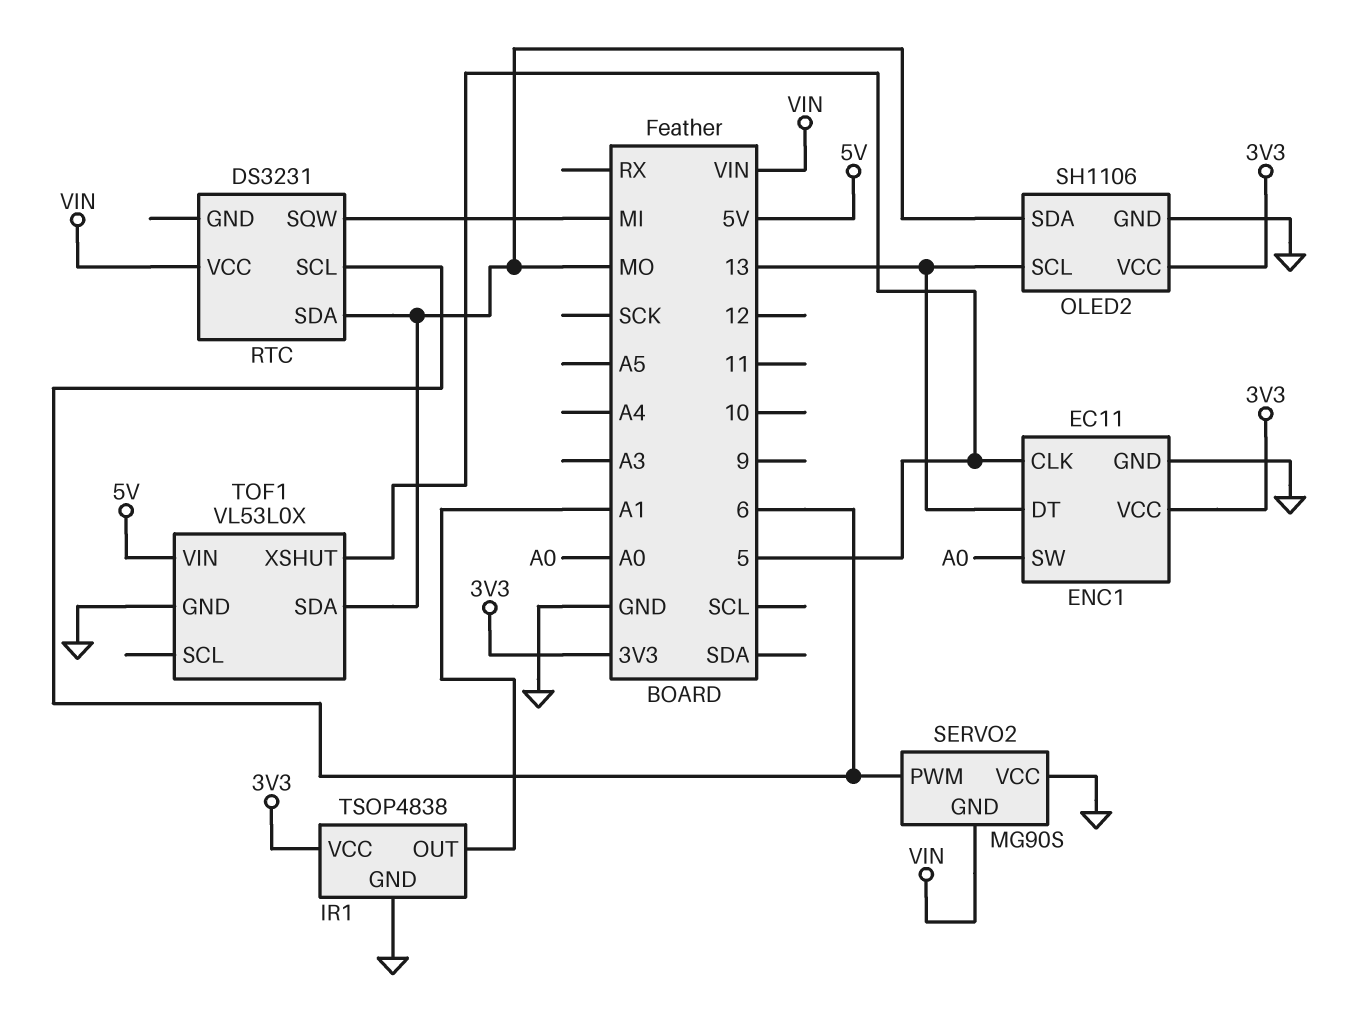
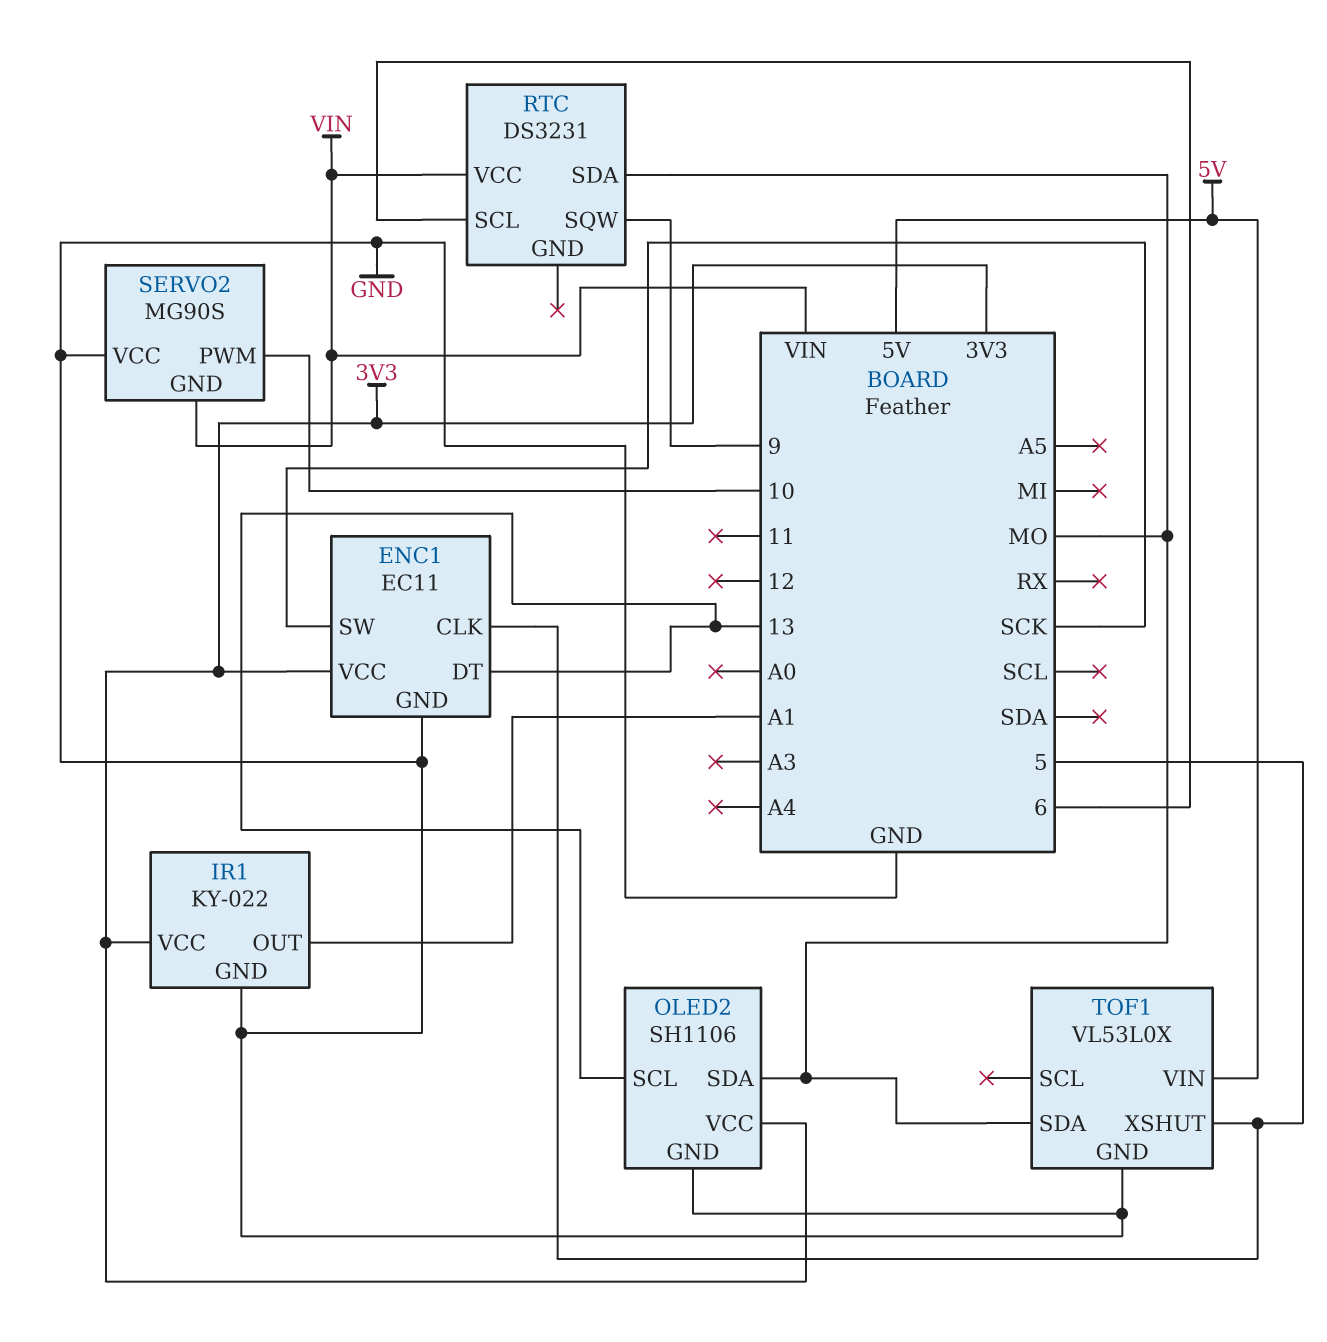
ENC1 pin SW: A0 -> SCK
IR1: TSOP4838 -> KY-022
RTC pin SQW: MI -> 9
SERVO2 pin PWM: 6 -> 10

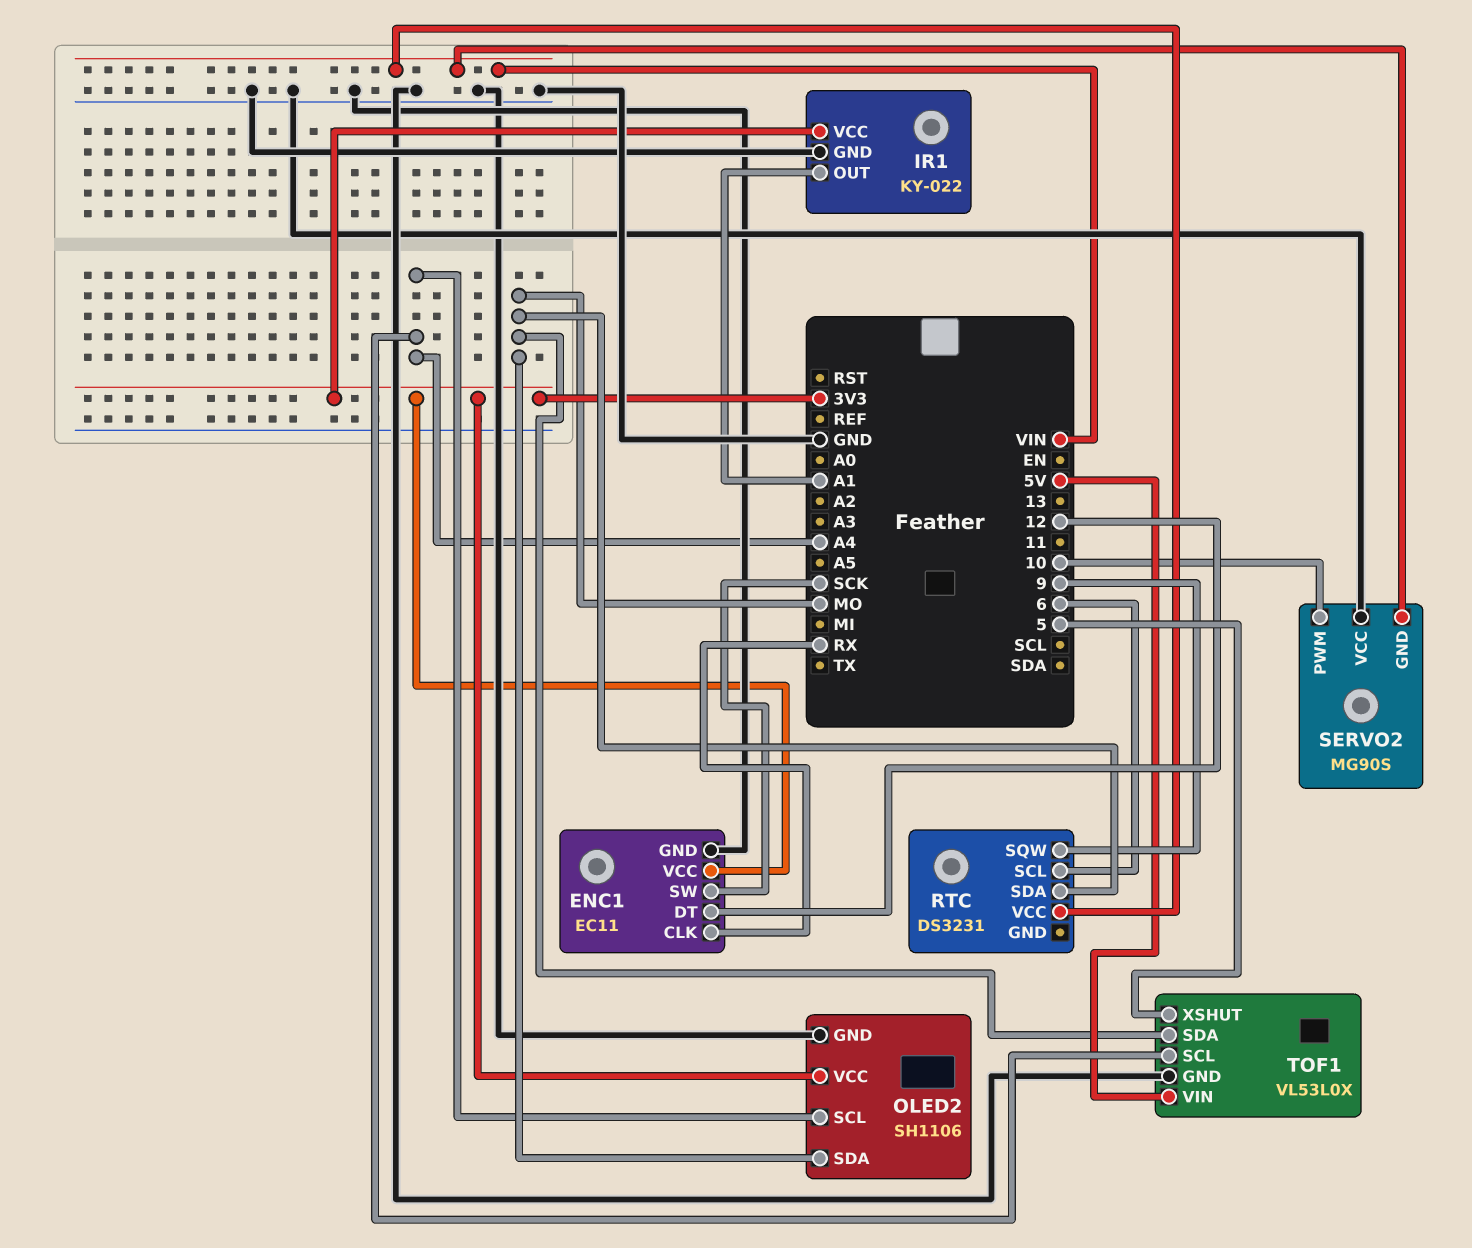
ENC1 pin CLK: 5 -> RX
ENC1 pin DT: 13 -> 12
OLED2 pin SCL: 13 -> A4
TOF1 pin SCL: none -> A4

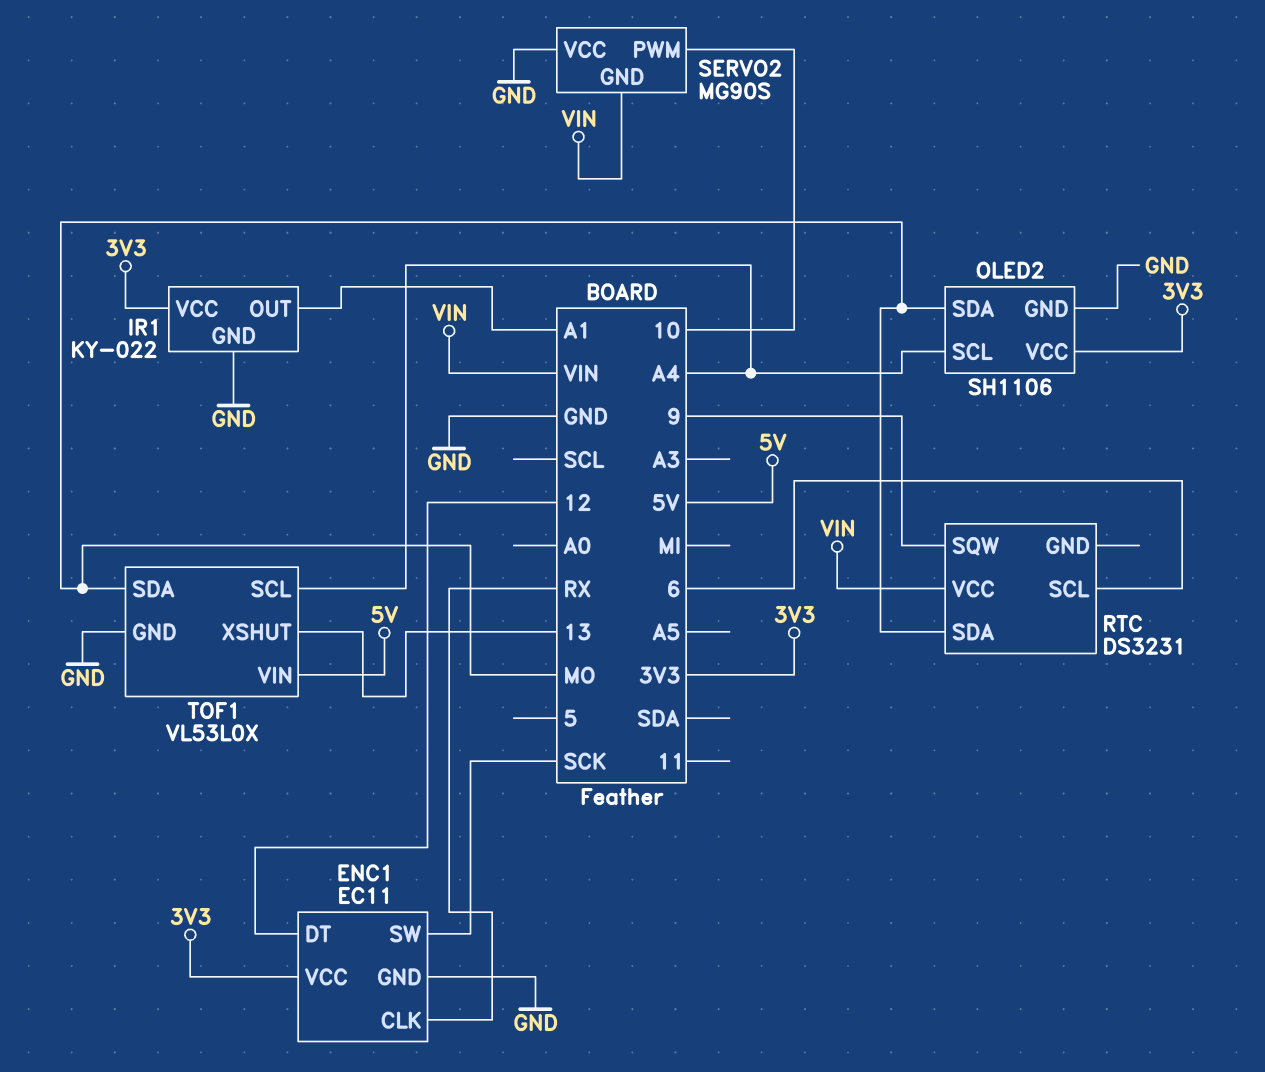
TOF1 pin XSHUT: 5 -> 13

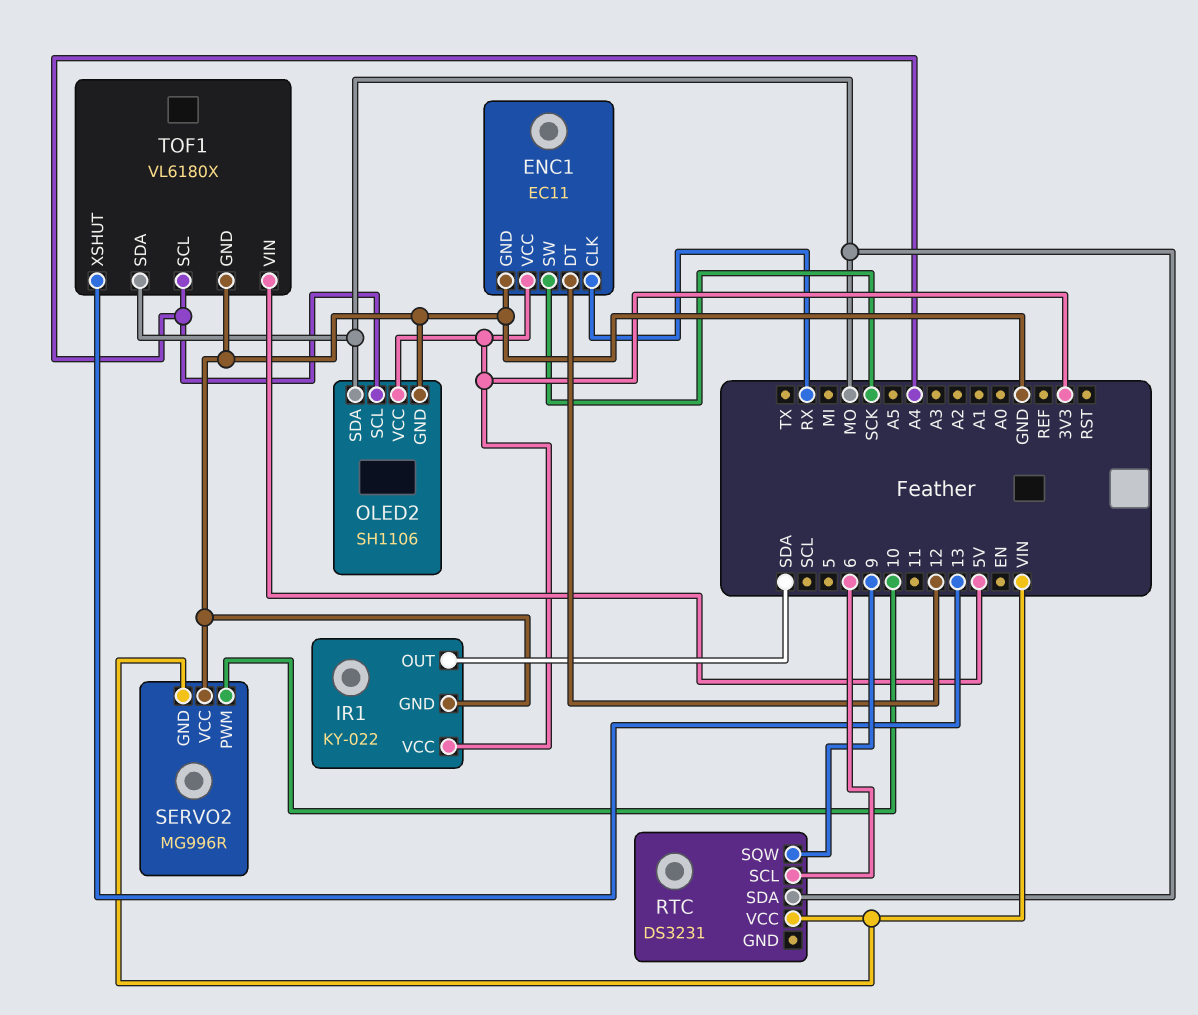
IR1 pin OUT: A1 -> SDA
SERVO2: MG90S -> MG996R
TOF1: VL53L0X -> VL6180X

